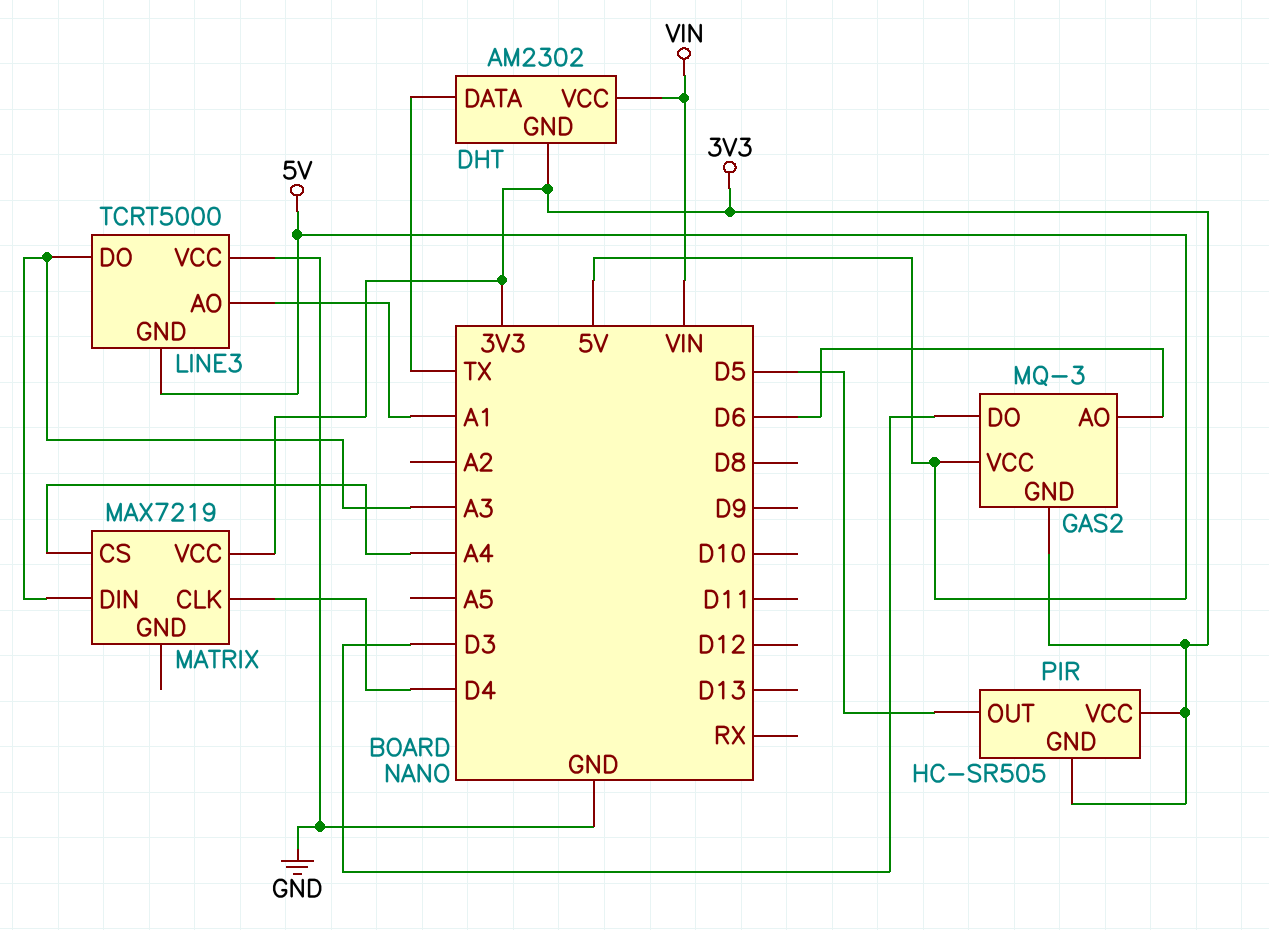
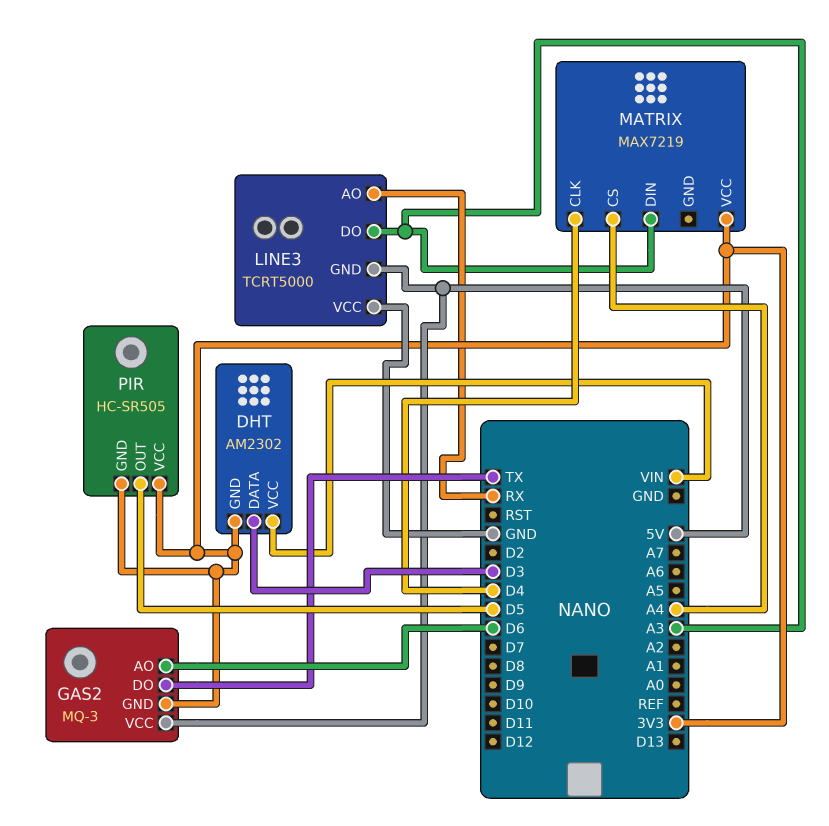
DHT pin DATA: TX -> D3
GAS2 pin DO: D3 -> TX
LINE3 pin AO: A1 -> RX

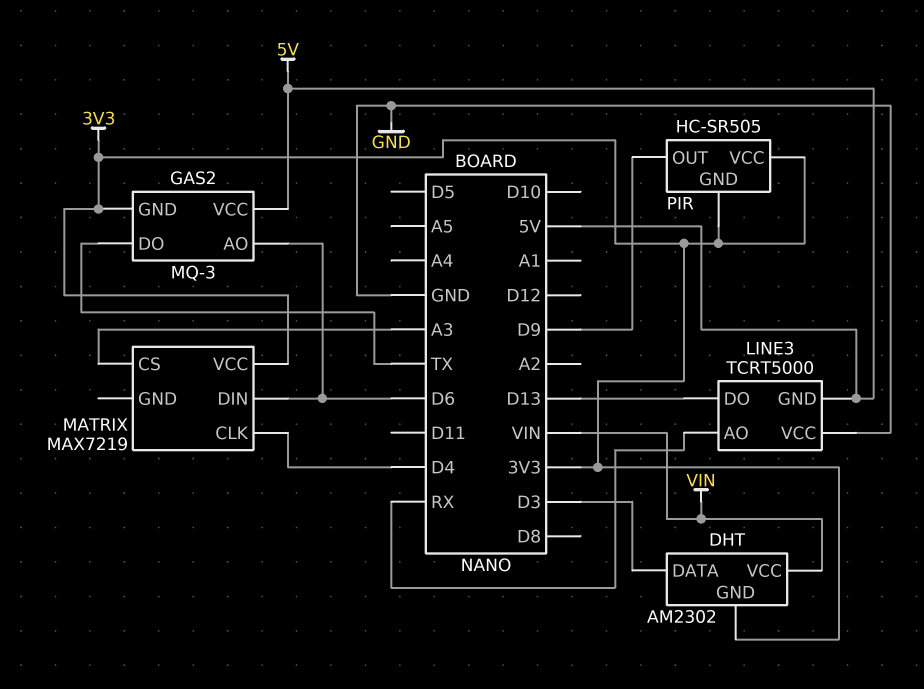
LINE3 pin DO: A3 -> D13
MATRIX pin CS: A4 -> A3
MATRIX pin DIN: A3 -> D6
PIR pin OUT: D5 -> D9

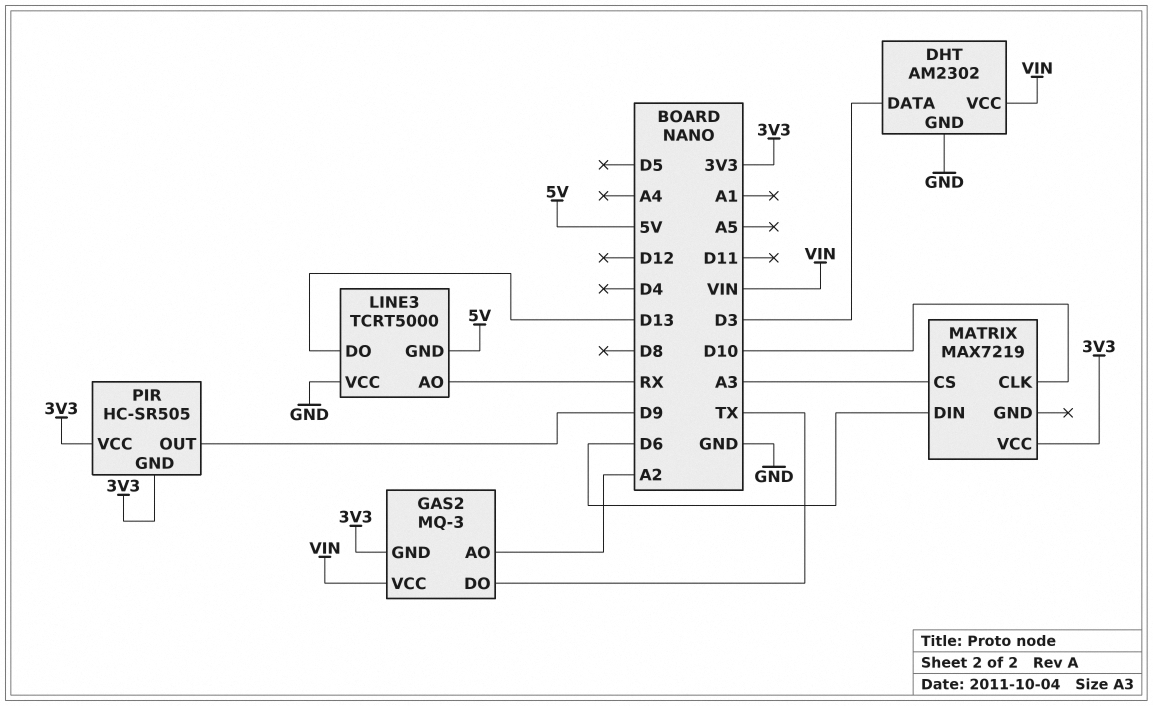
DHT pin GND: 3V3 -> GND
GAS2 pin AO: D6 -> A2
GAS2 pin VCC: 5V -> VIN
MATRIX pin CLK: D4 -> D10

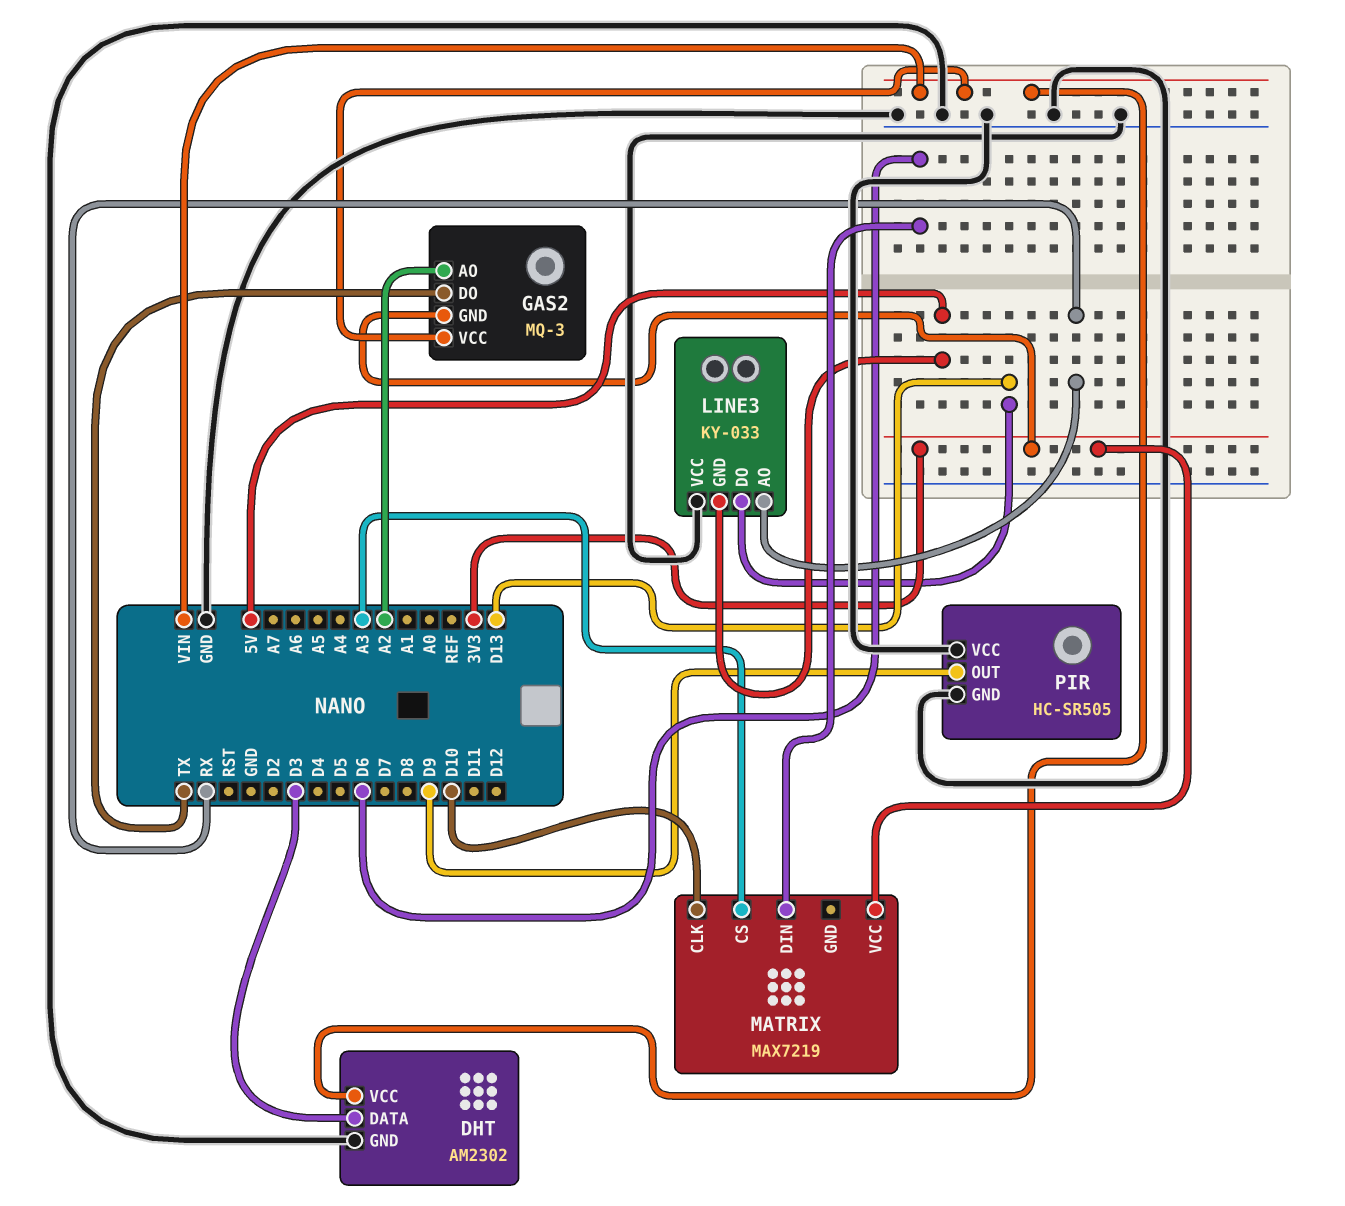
LINE3: TCRT5000 -> KY-033
PIR pin GND: 3V3 -> GND
PIR pin VCC: 3V3 -> GND

